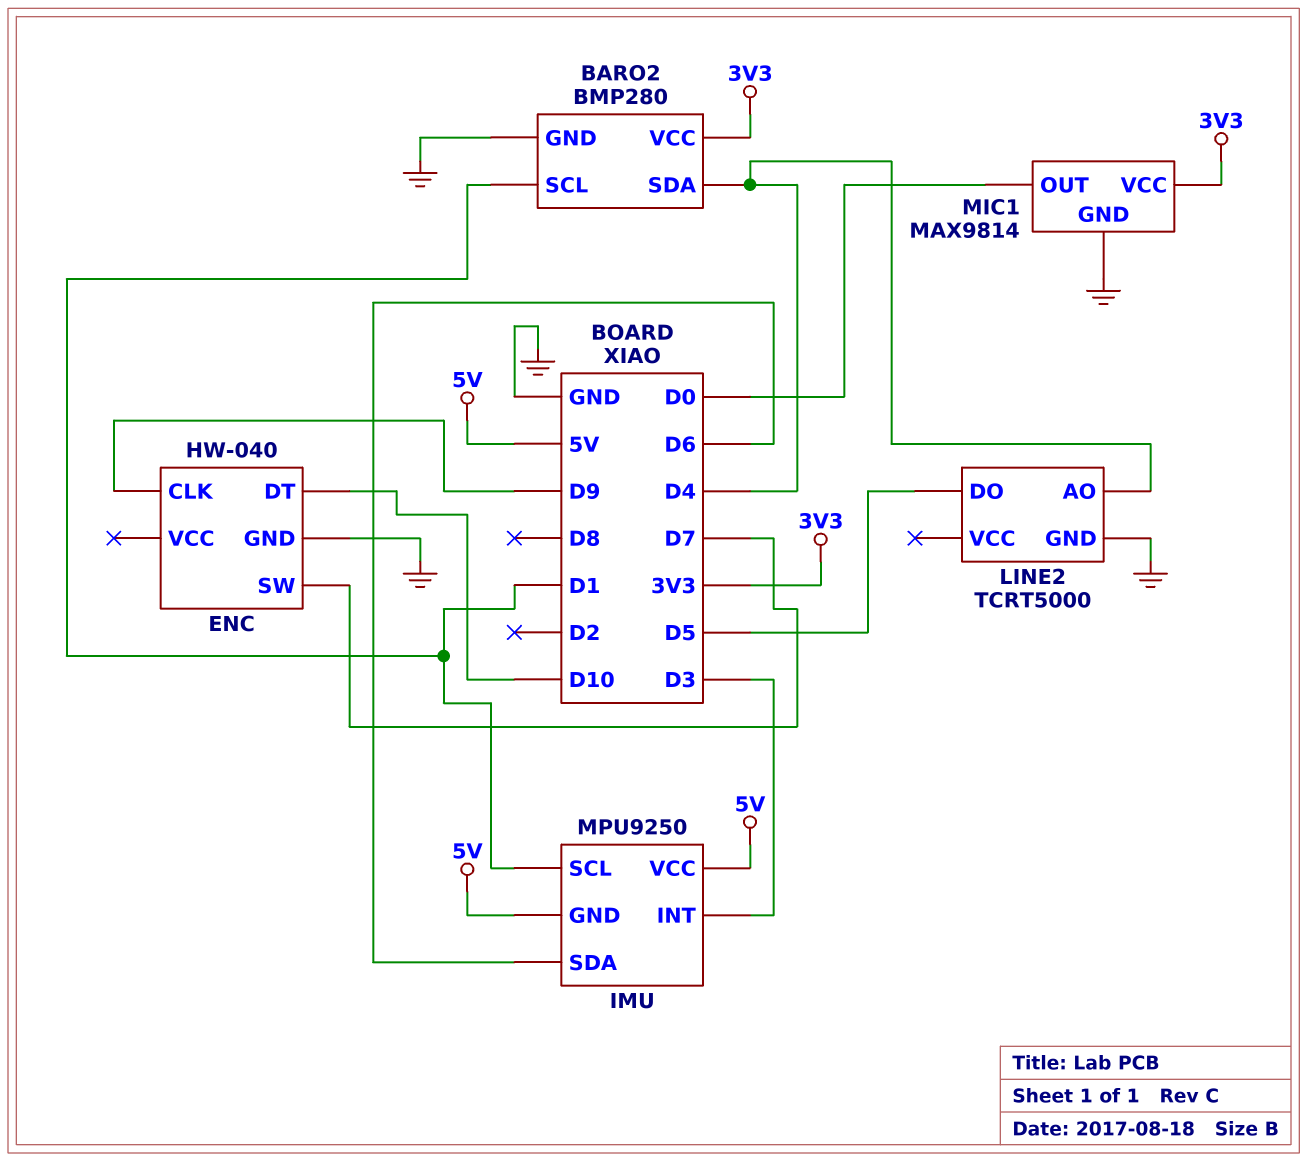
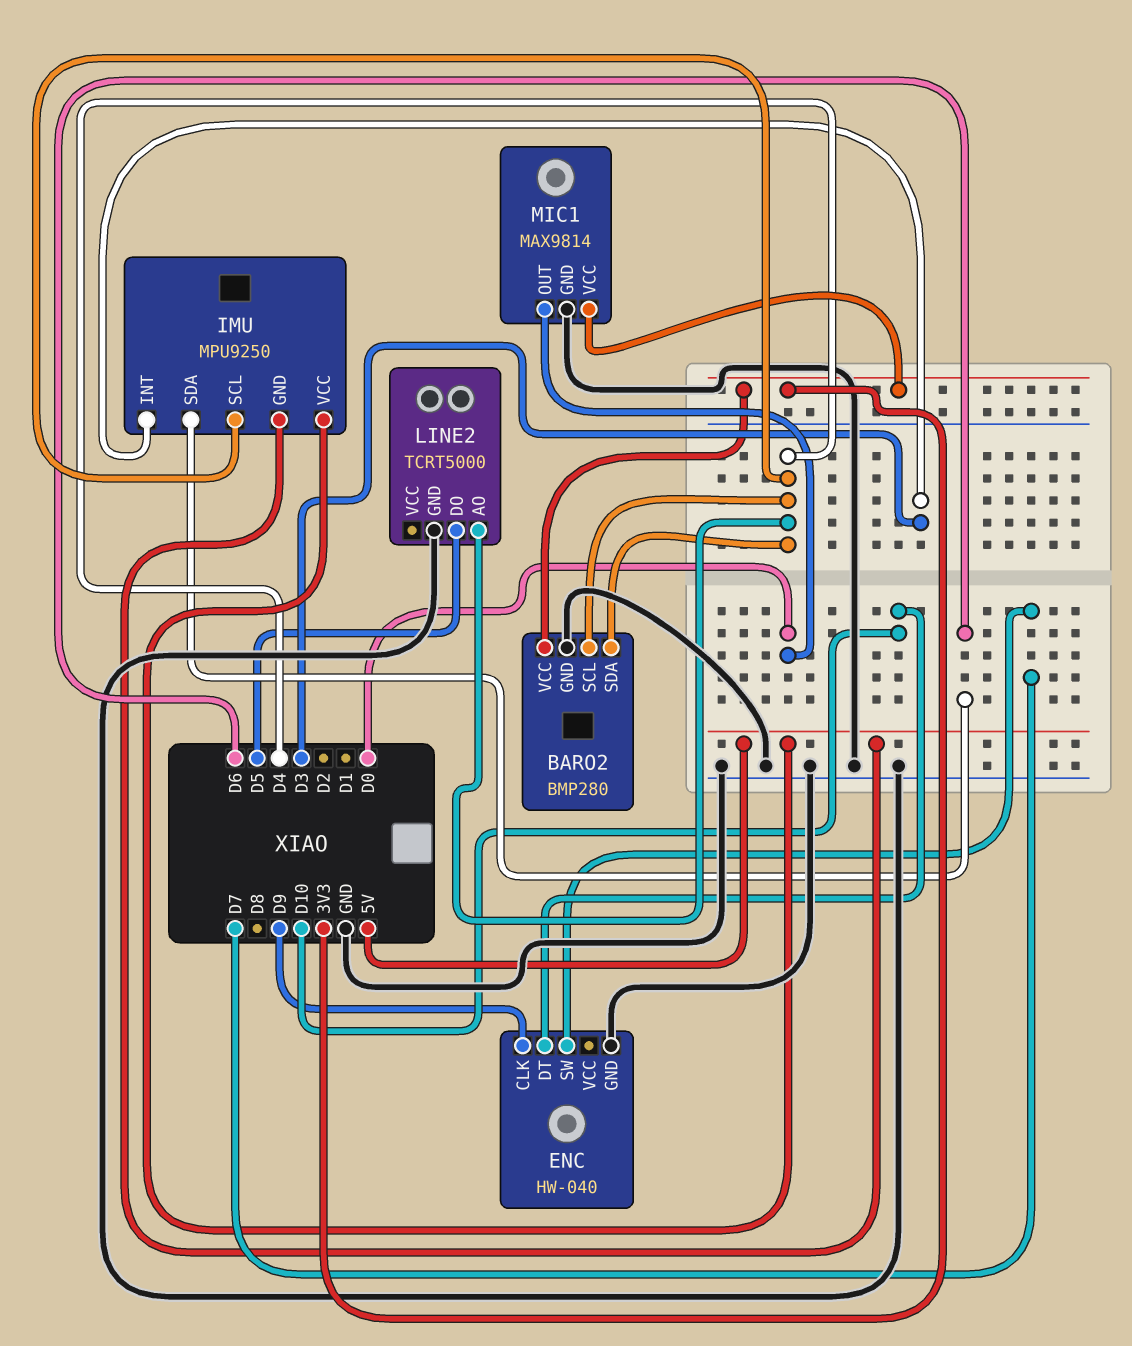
BARO2 pin SCL: D1 -> D4
IMU pin SCL: D1 -> D4

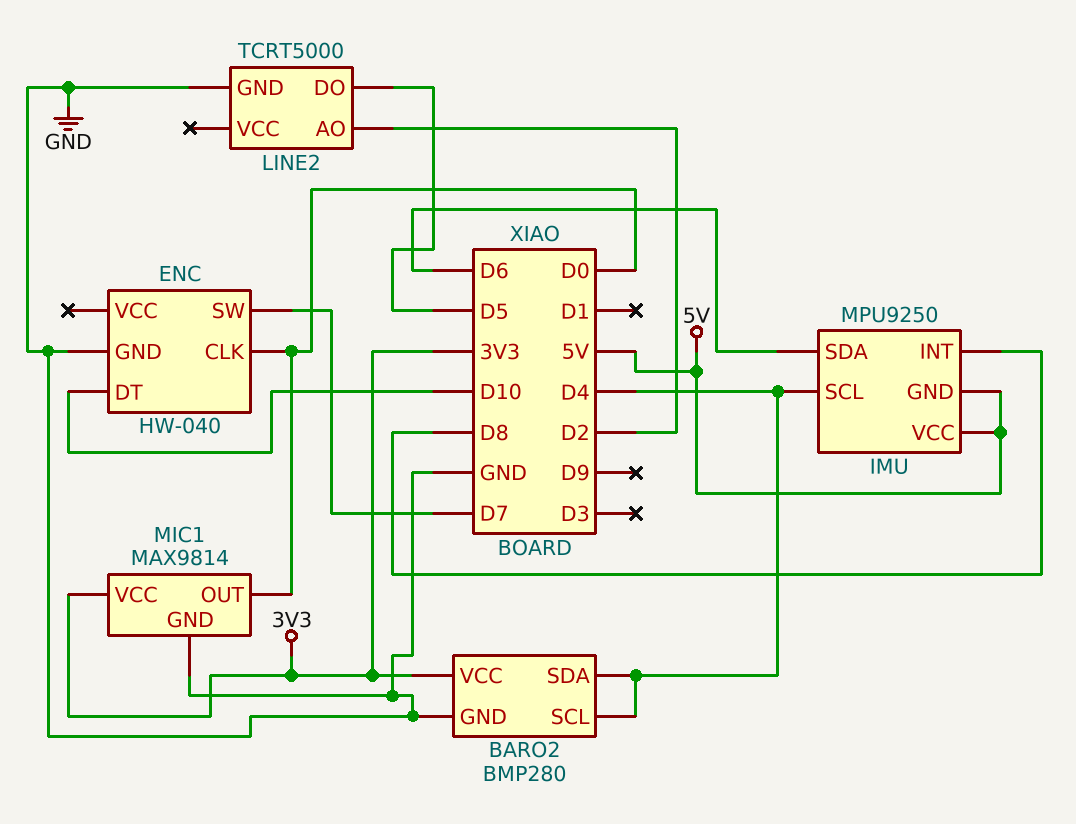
ENC pin CLK: D9 -> D0
IMU pin INT: D3 -> D8
LINE2 pin AO: D4 -> D2

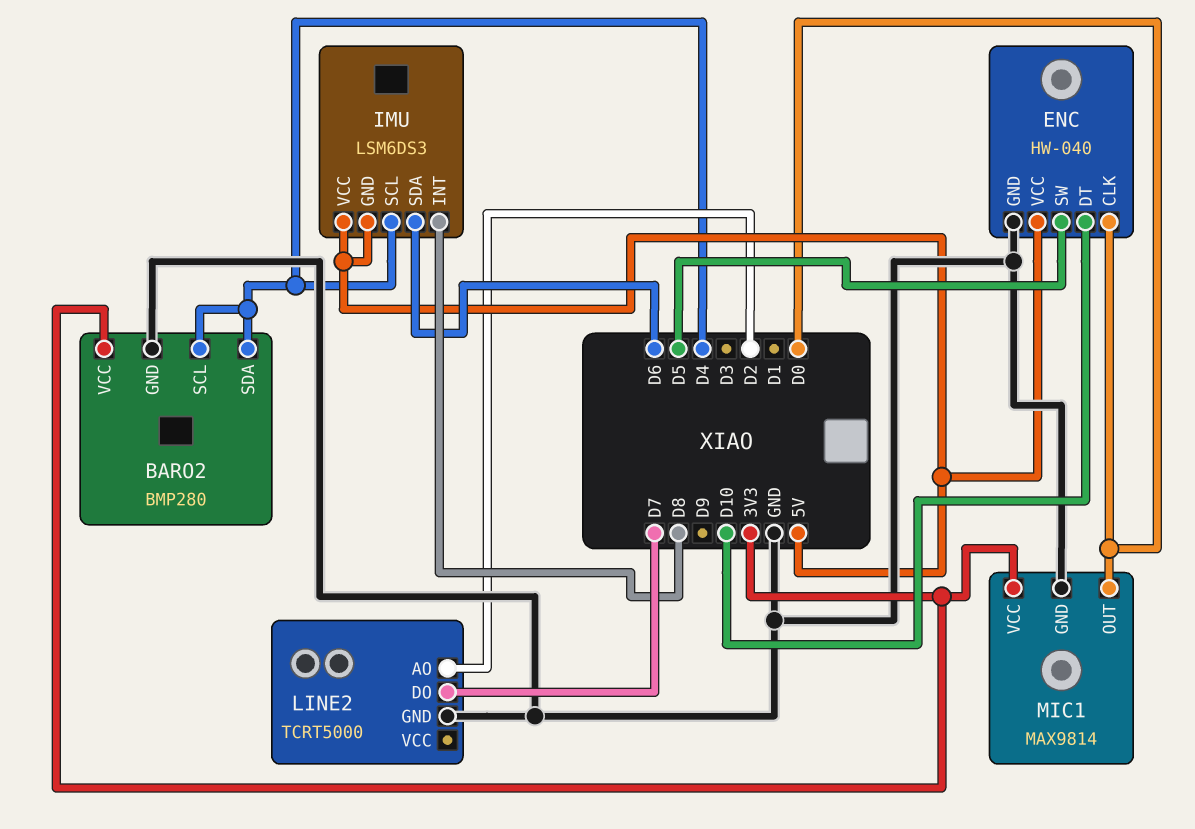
ENC pin SW: D7 -> D5
ENC pin VCC: none -> 5V
IMU: MPU9250 -> LSM6DS3
LINE2 pin DO: D5 -> D7

